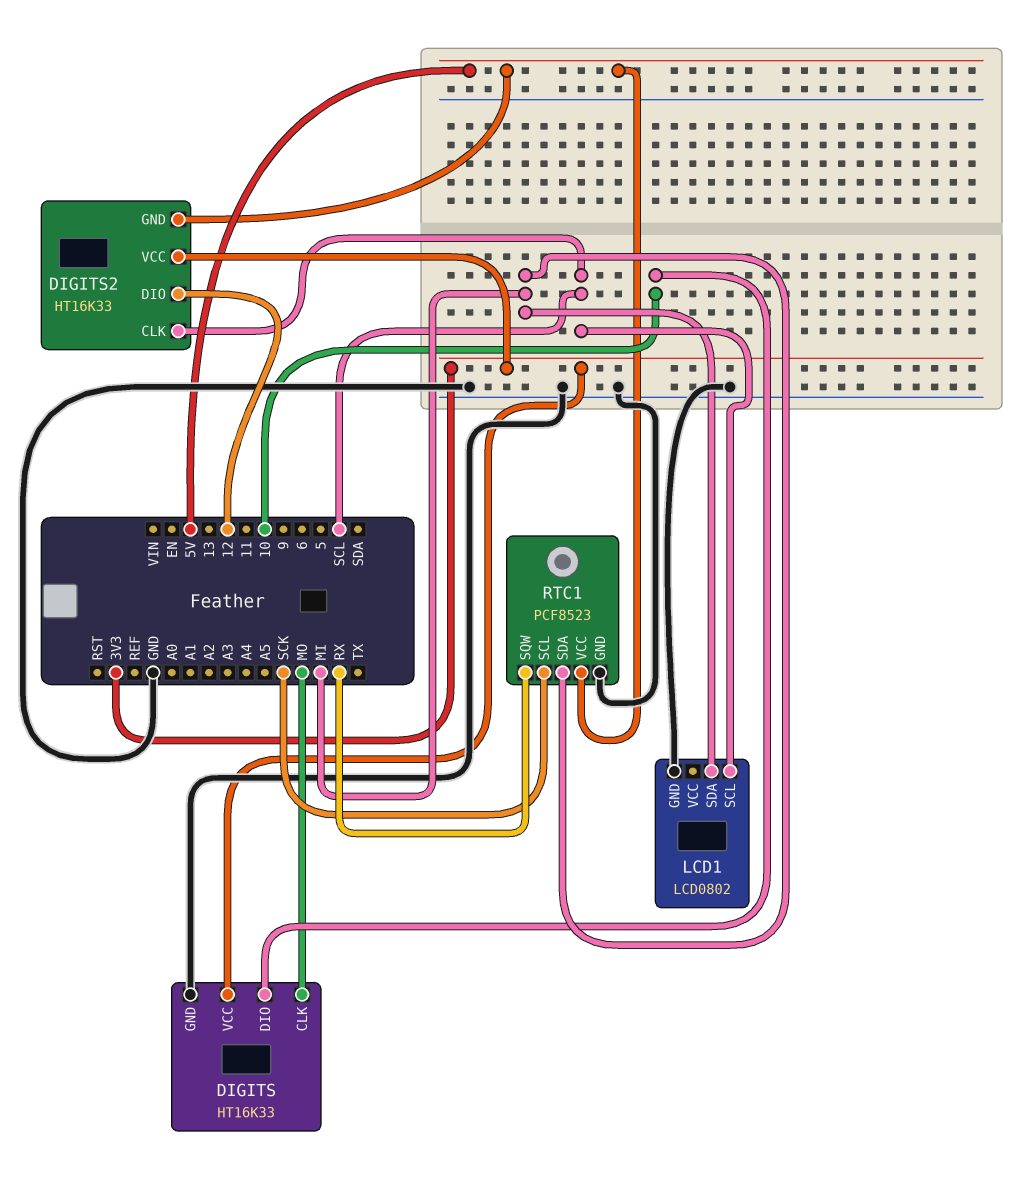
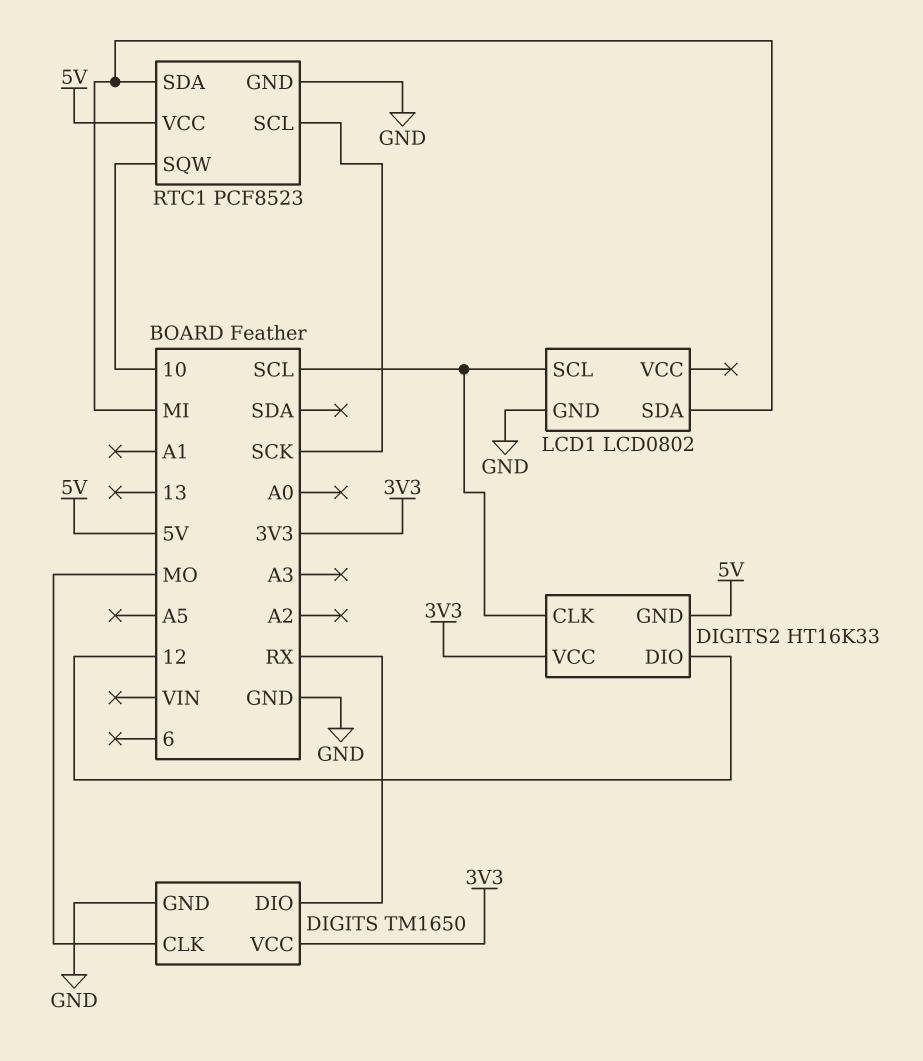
DIGITS: HT16K33 -> TM1650
DIGITS pin DIO: 10 -> RX
RTC1 pin SQW: RX -> 10

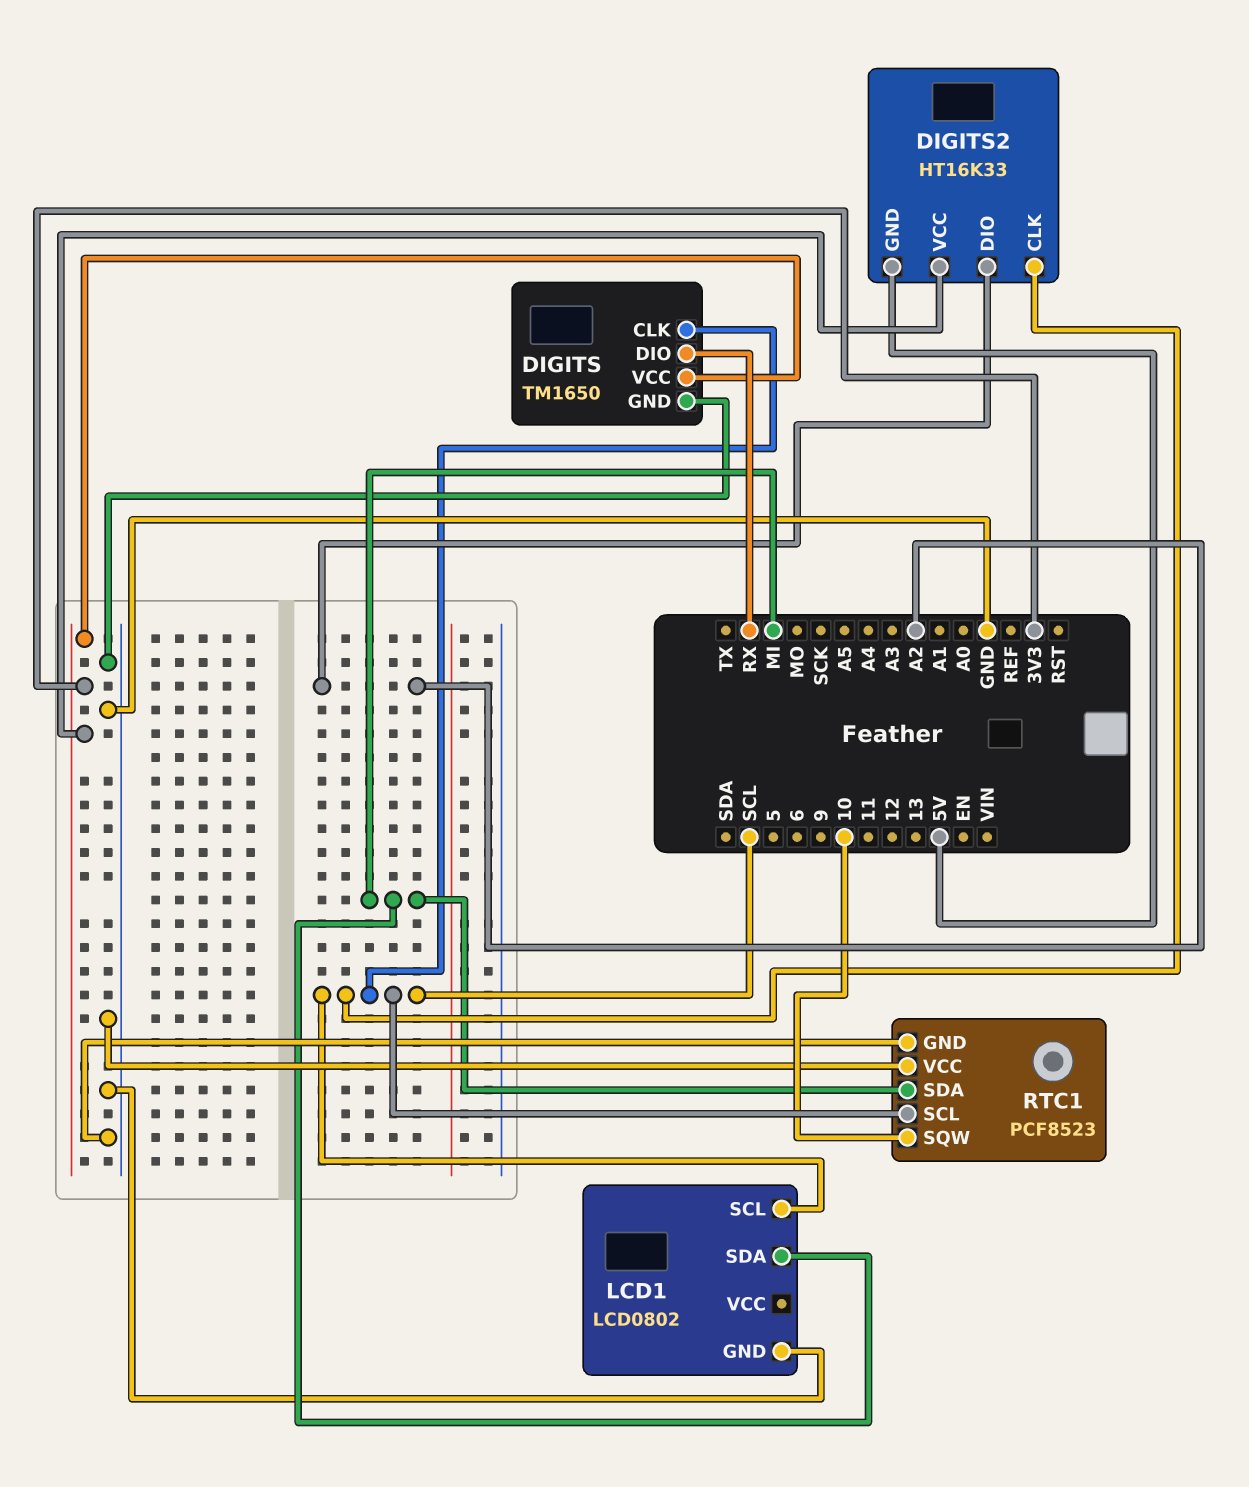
DIGITS pin CLK: MO -> SCL
DIGITS2 pin DIO: 12 -> A2
RTC1 pin SCL: SCK -> SCL
RTC1 pin VCC: 5V -> GND

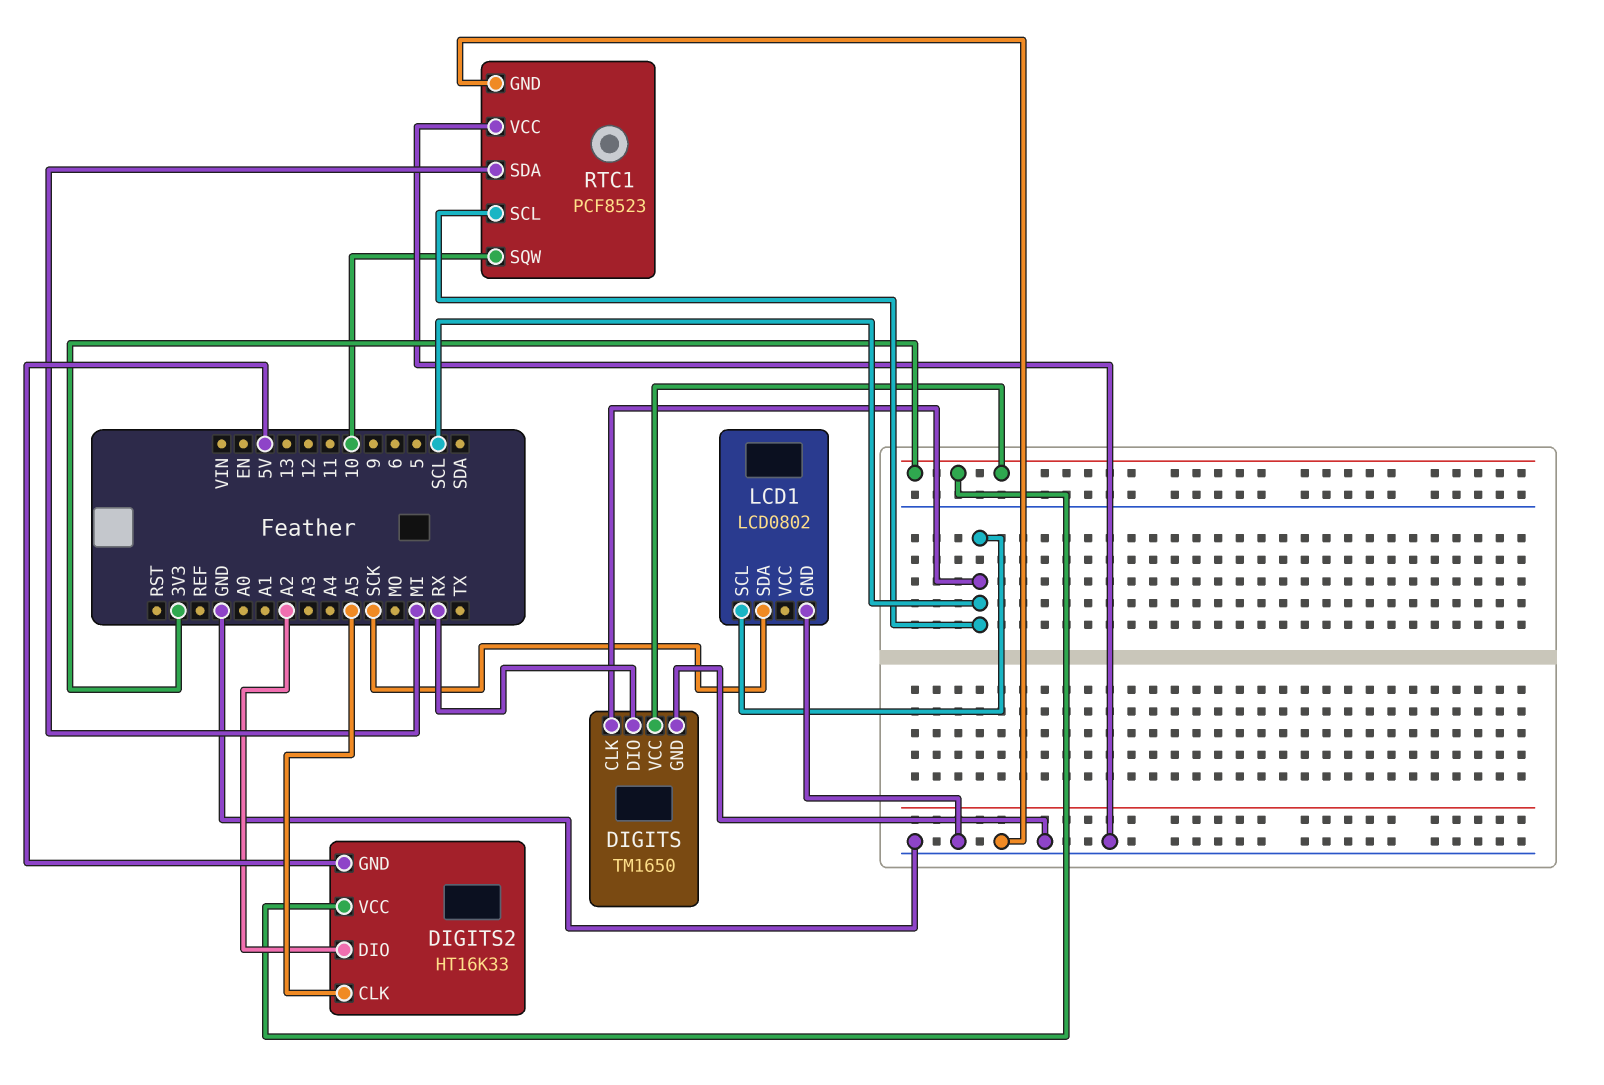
DIGITS2 pin CLK: SCL -> A5
LCD1 pin SDA: MI -> SCK

